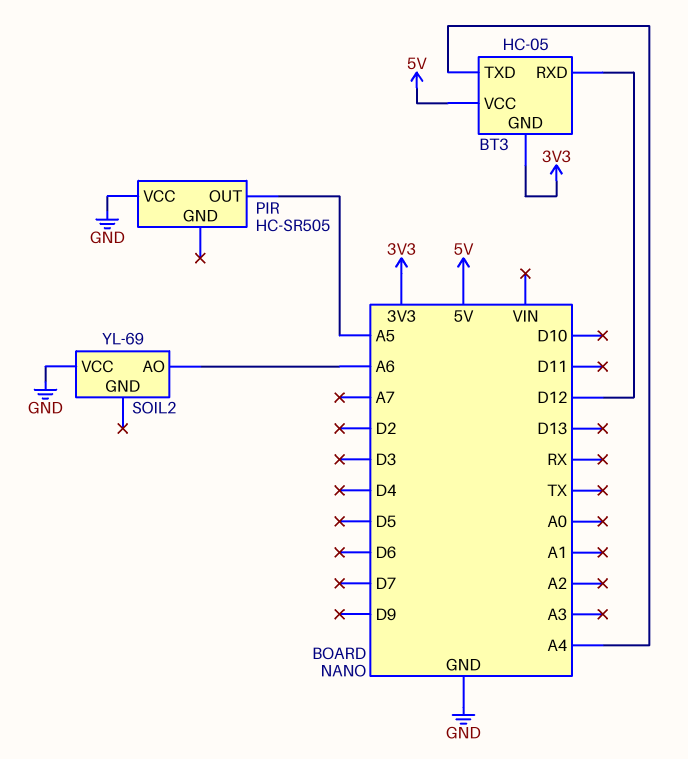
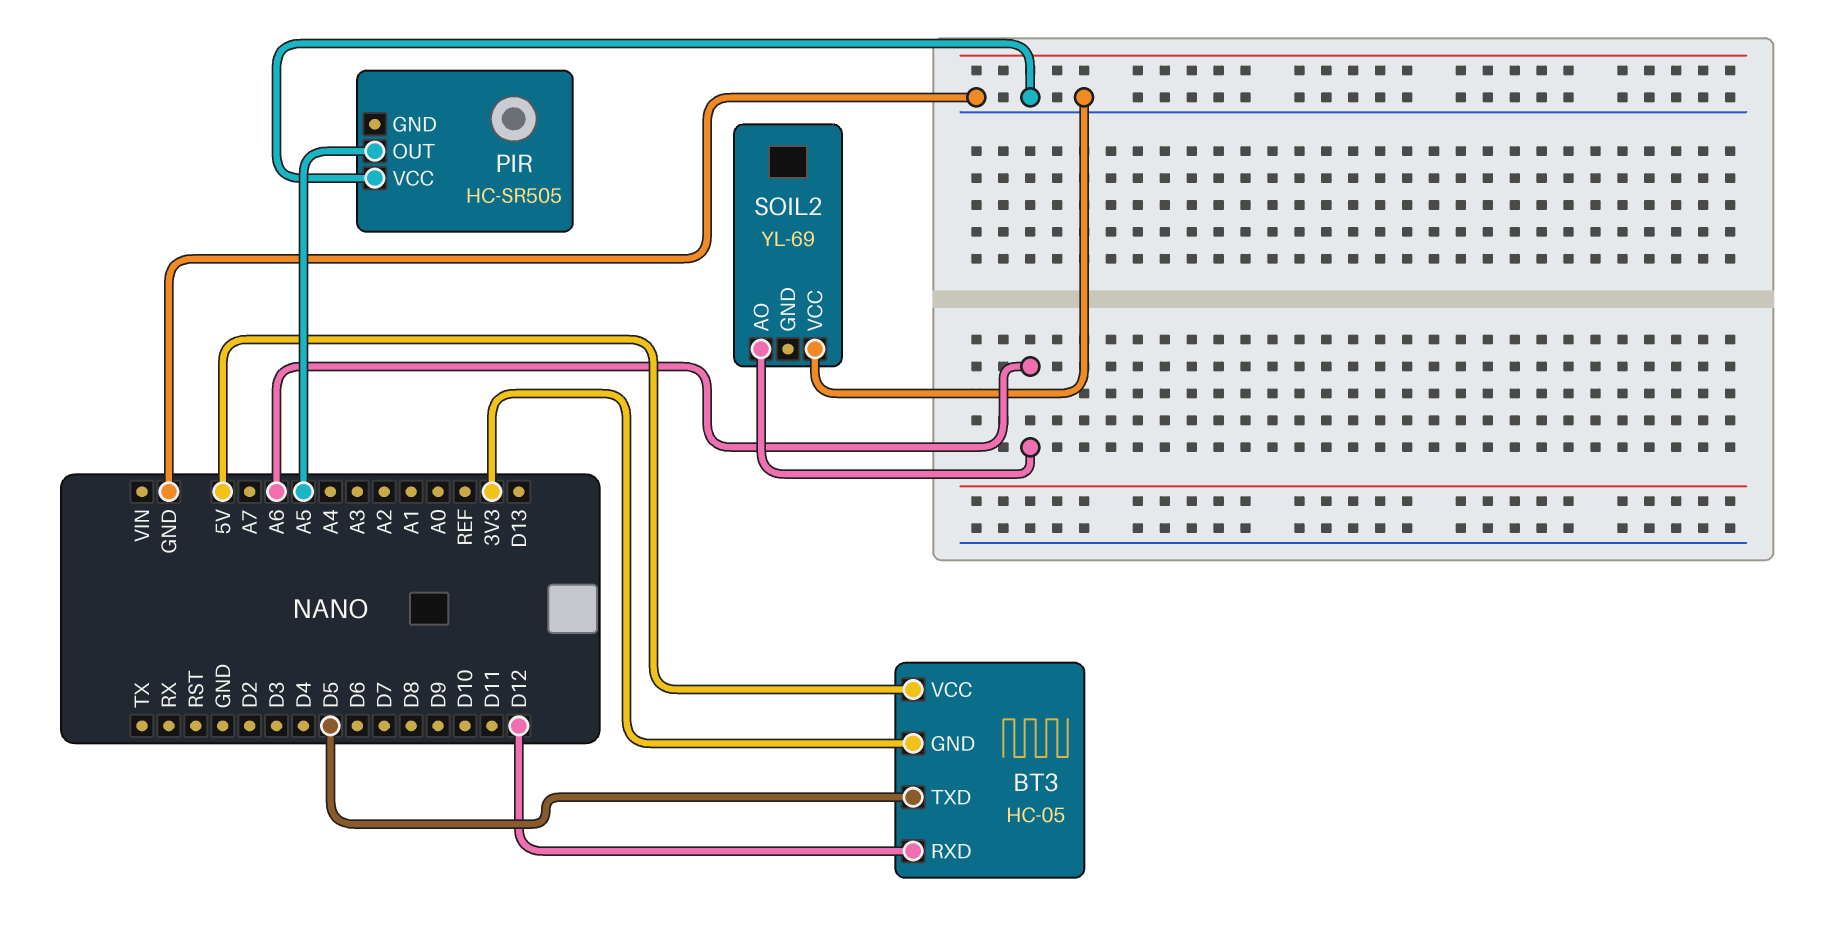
BT3 pin TXD: A4 -> D5

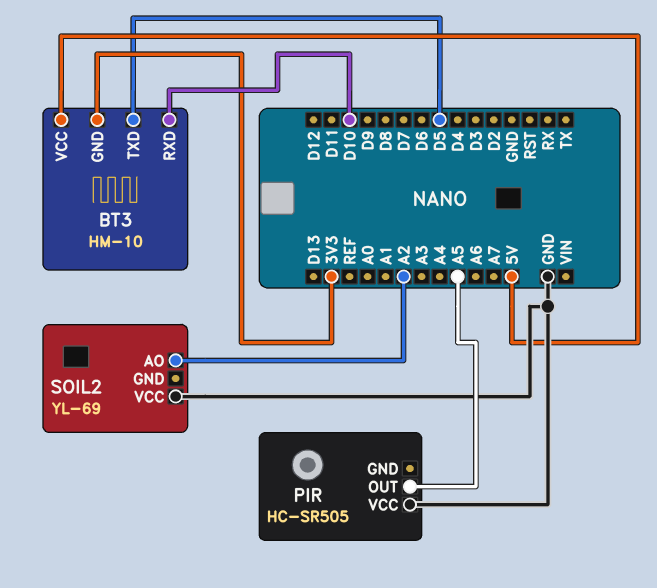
BT3: HC-05 -> HM-10
BT3 pin RXD: D12 -> D10
SOIL2 pin AO: A6 -> A2

